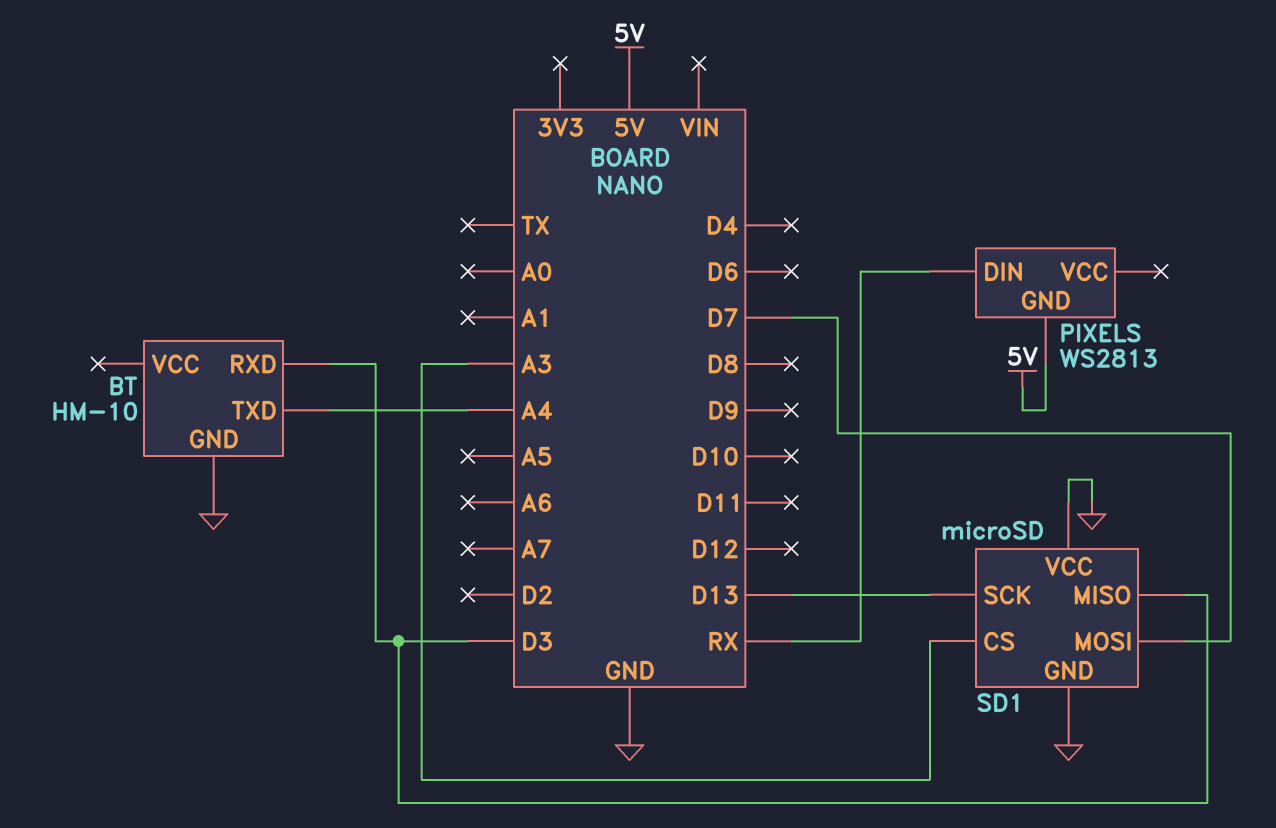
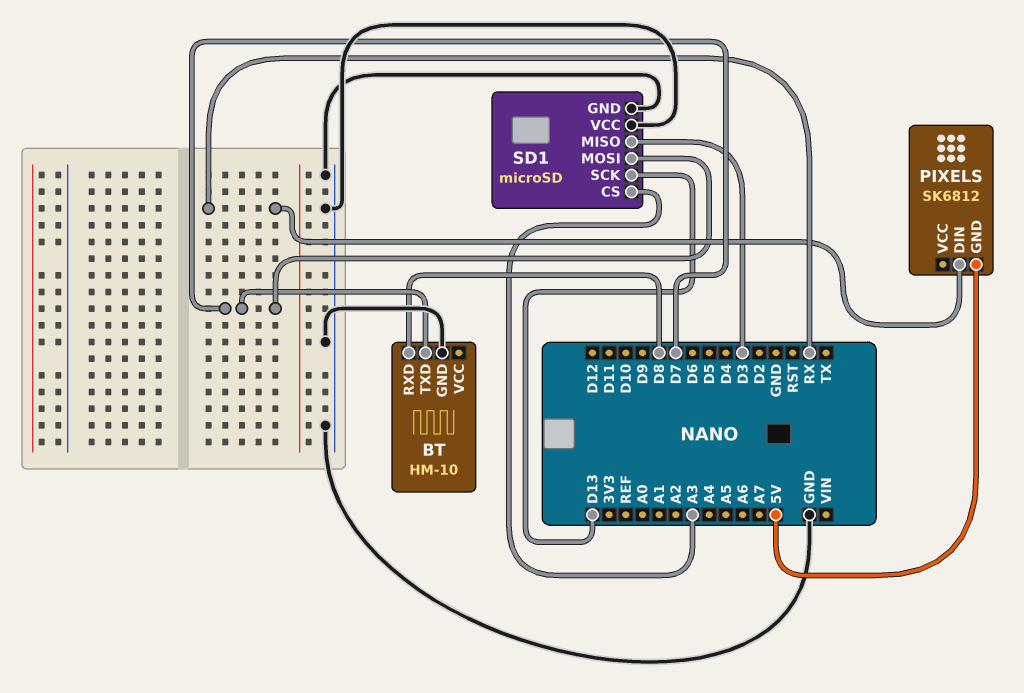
BT pin RXD: D3 -> D8
BT pin TXD: A4 -> D7
PIXELS: WS2813 -> SK6812

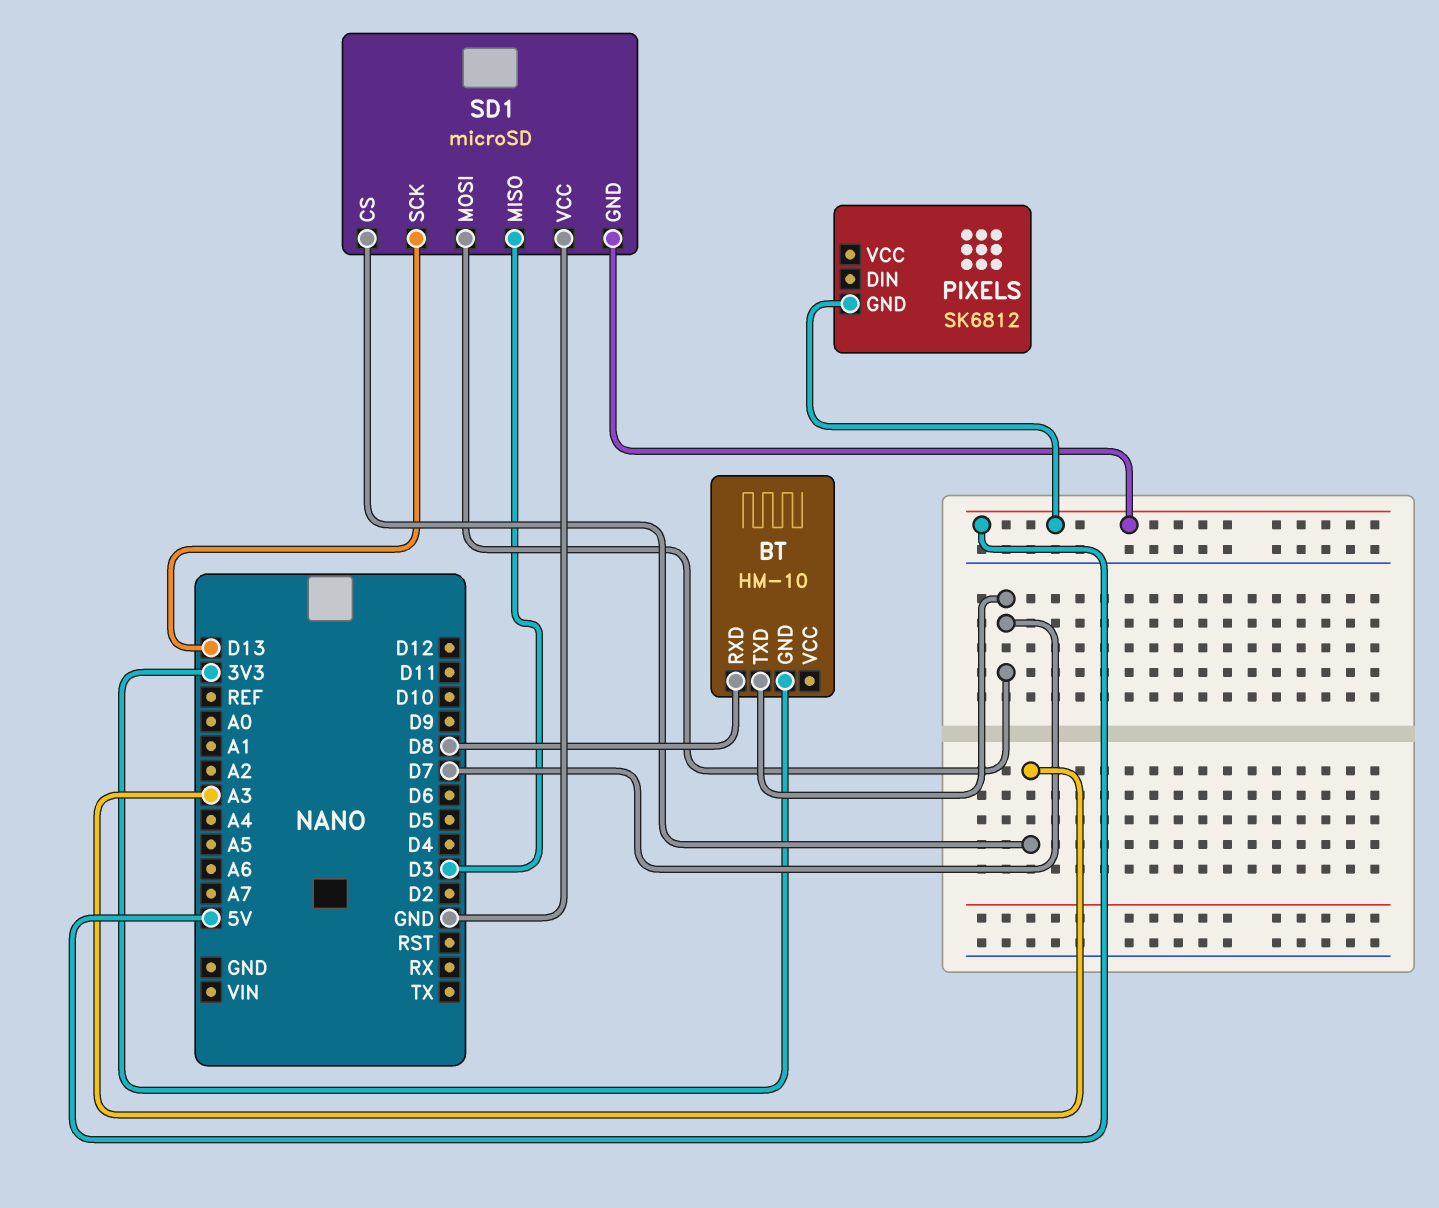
BT pin GND: GND -> 3V3
PIXELS pin DIN: RX -> none
SD1 pin GND: GND -> 5V

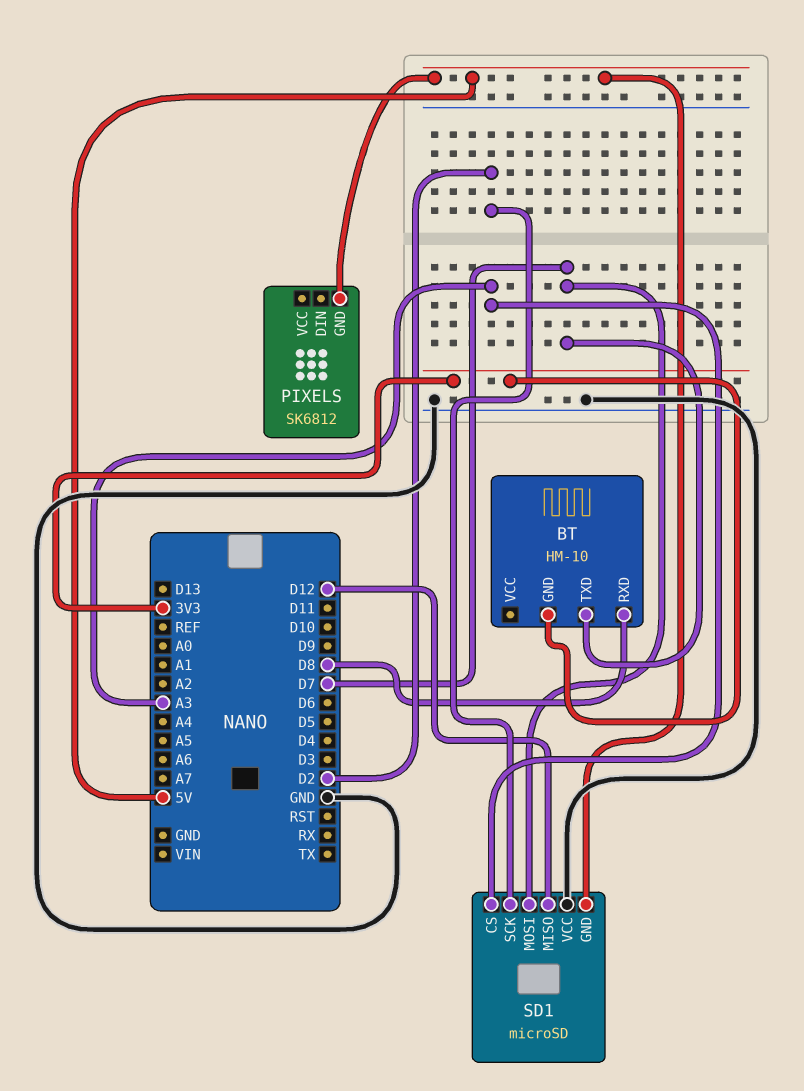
SD1 pin MISO: D3 -> D12
SD1 pin SCK: D13 -> D2

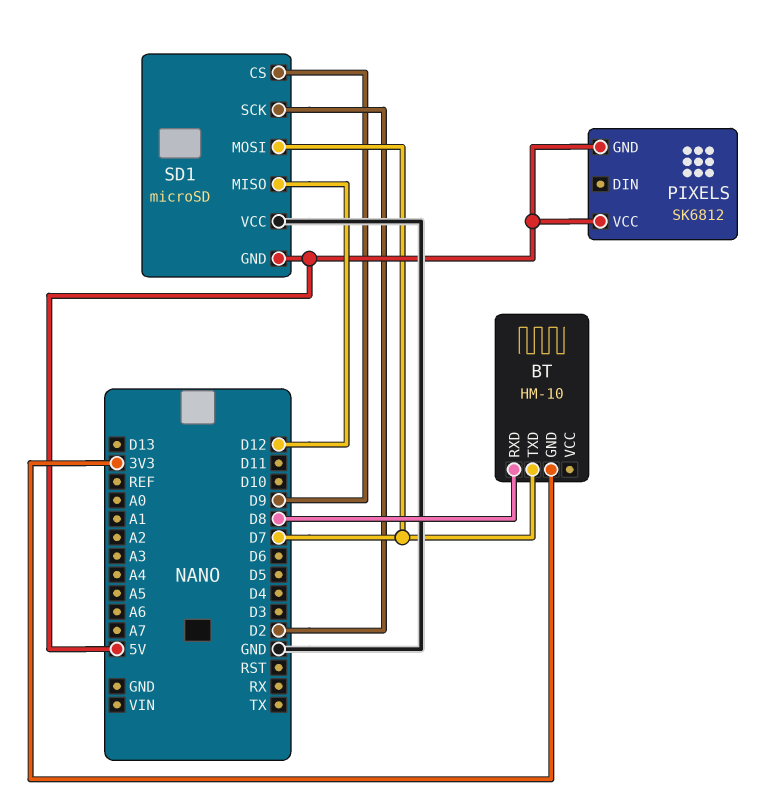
PIXELS pin VCC: none -> 5V
SD1 pin CS: A3 -> D9

